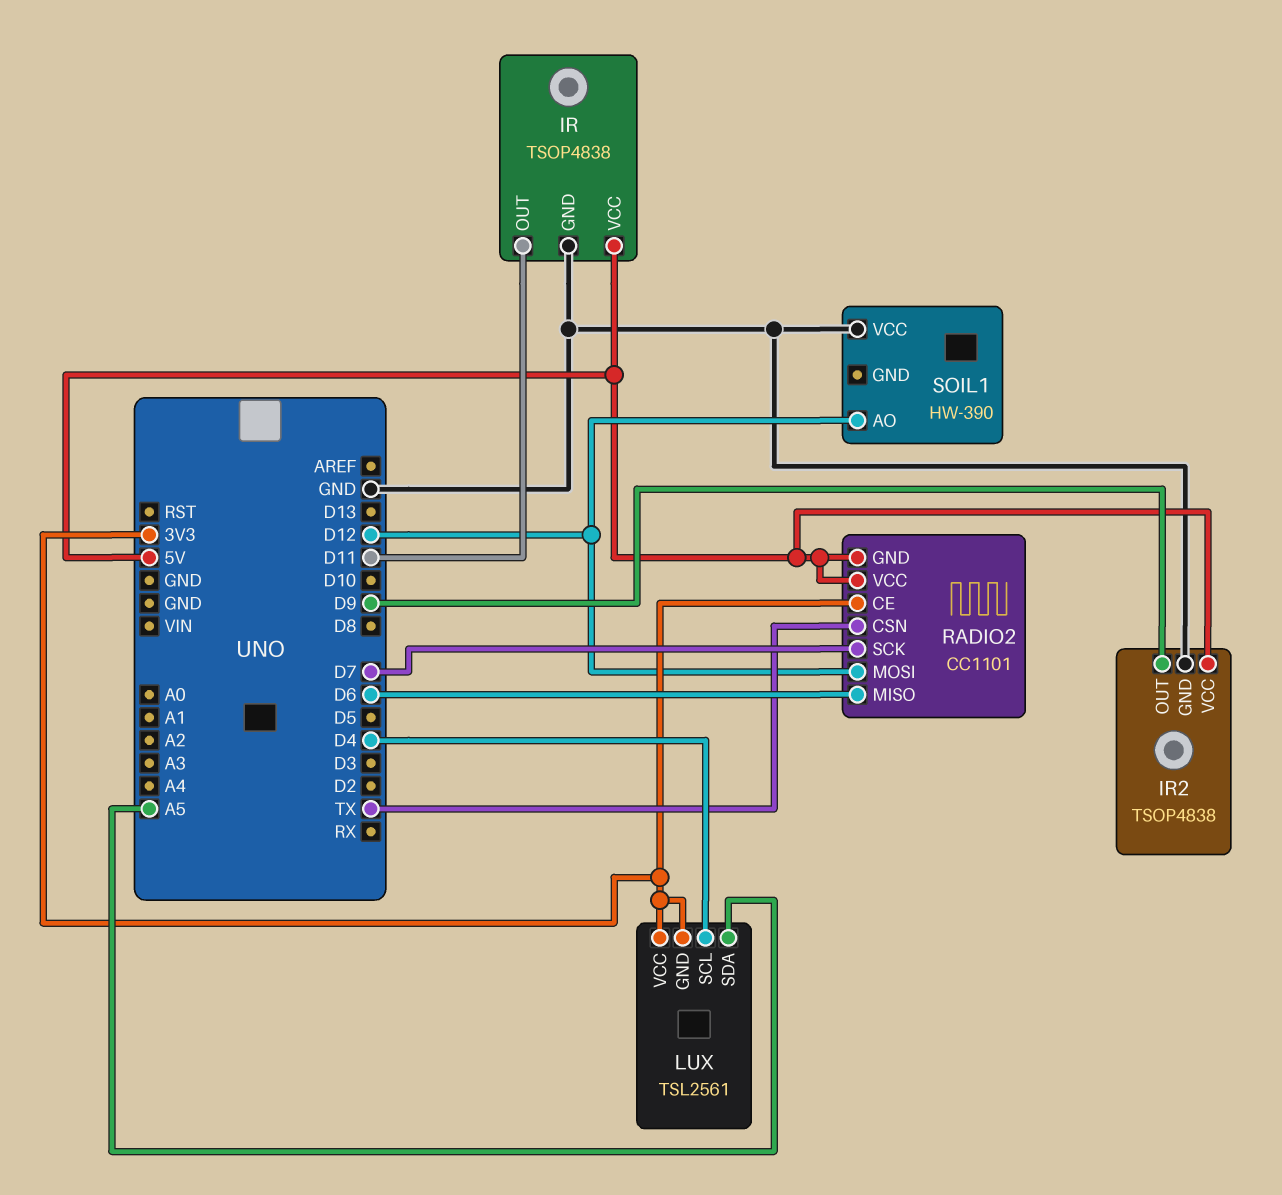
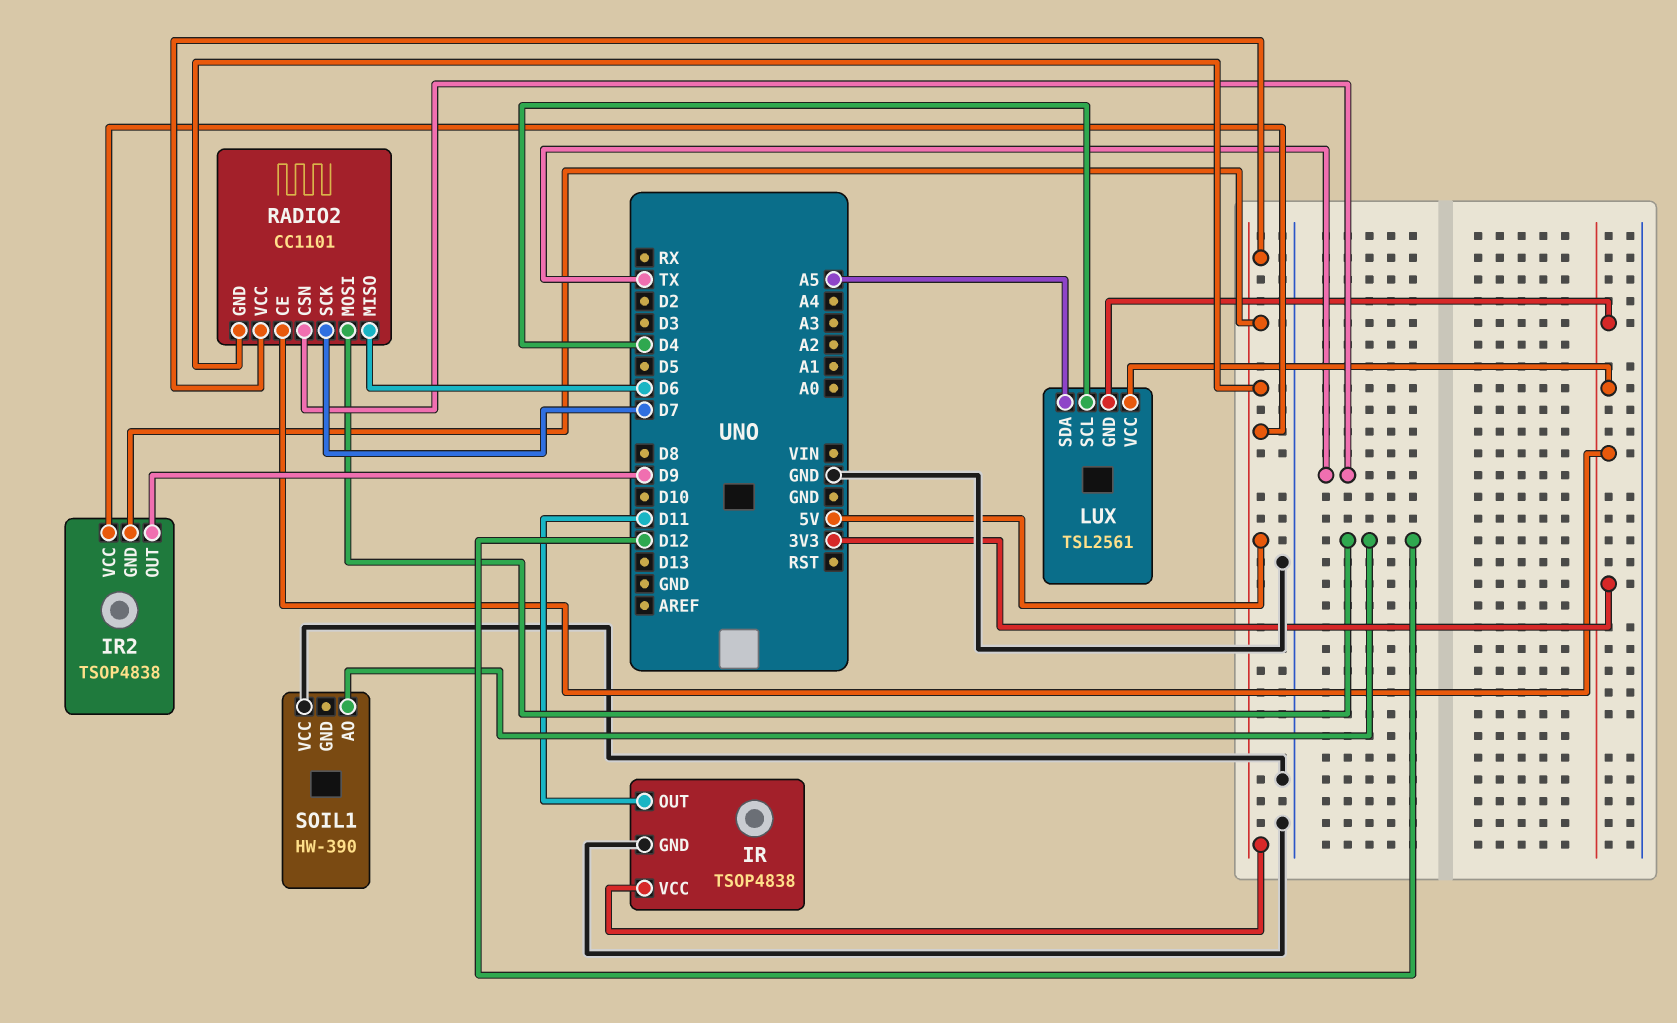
IR2 pin GND: GND -> 5V

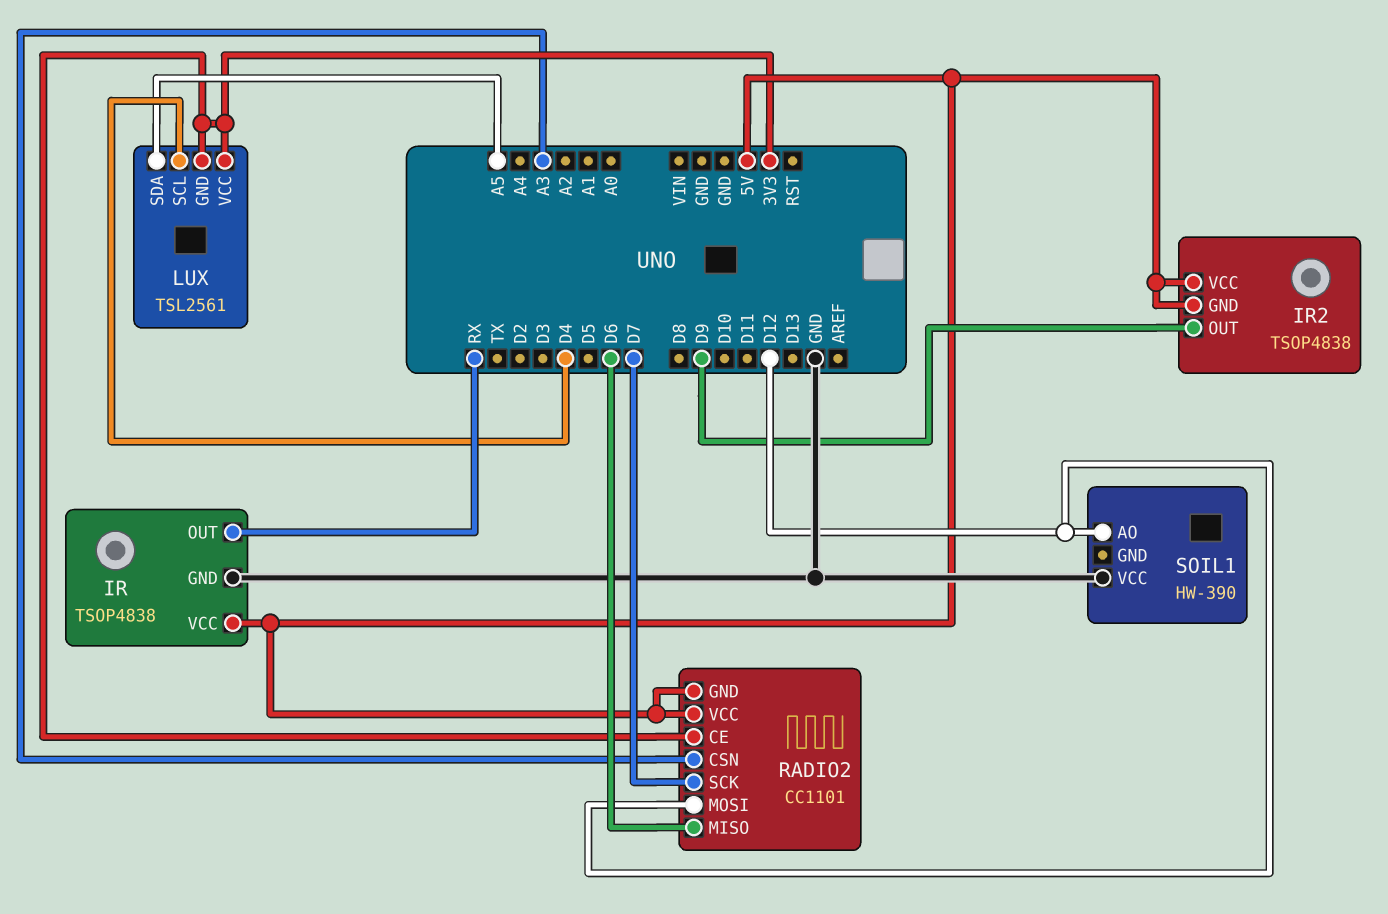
IR pin OUT: D11 -> RX
RADIO2 pin CSN: TX -> A3

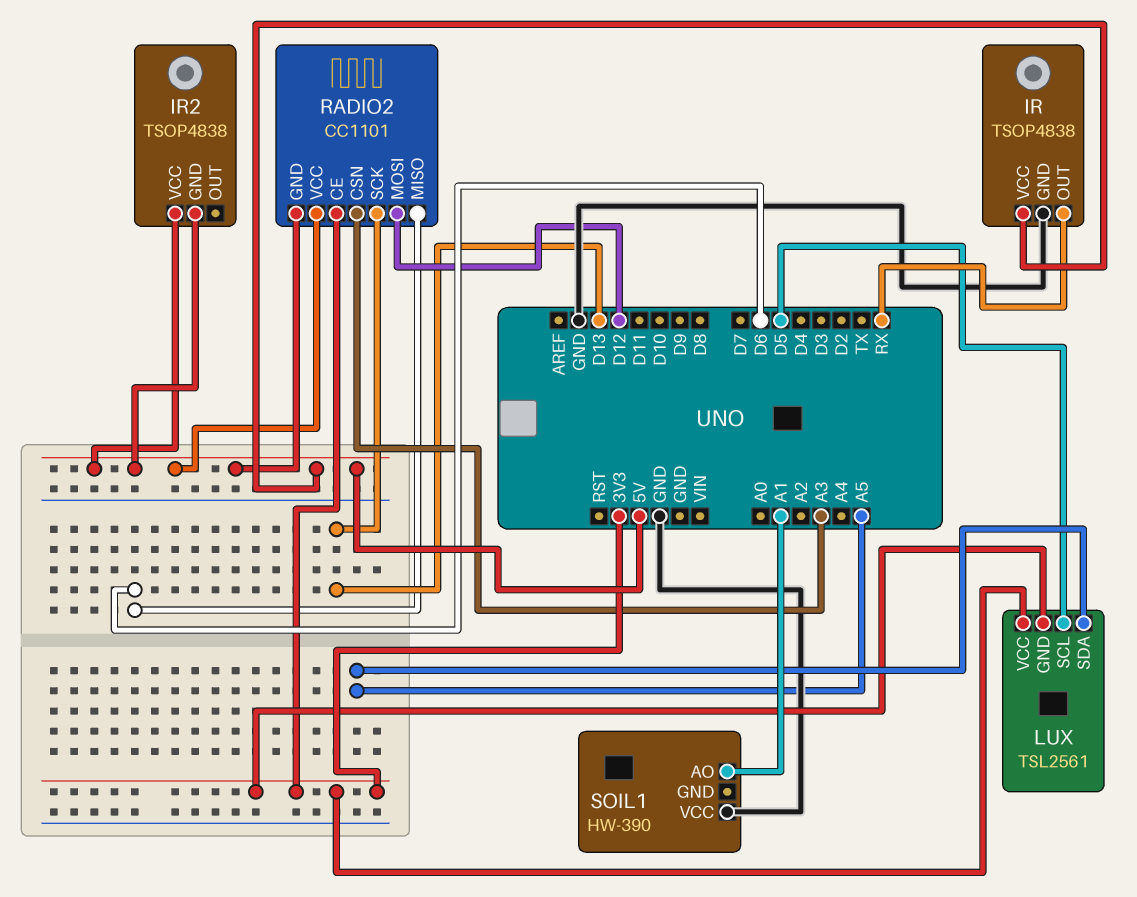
IR2 pin OUT: D9 -> none
LUX pin SCL: D4 -> D5
RADIO2 pin SCK: D7 -> D13
SOIL1 pin AO: D12 -> A1

